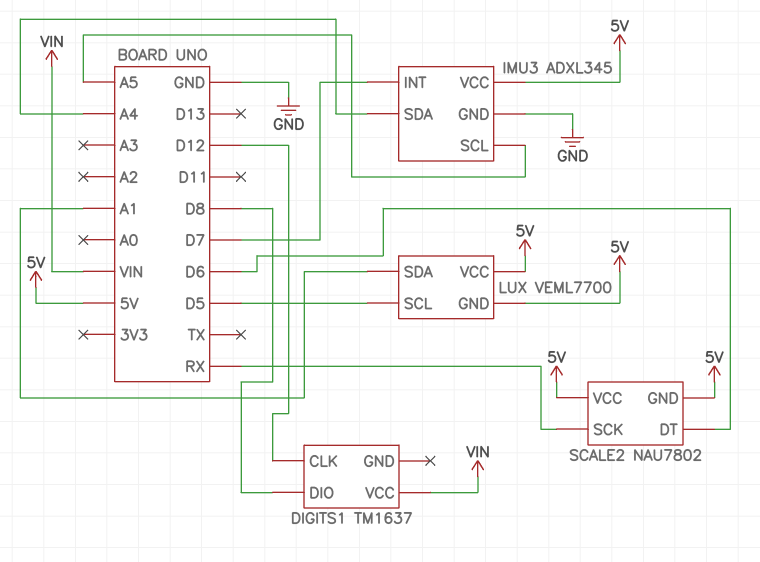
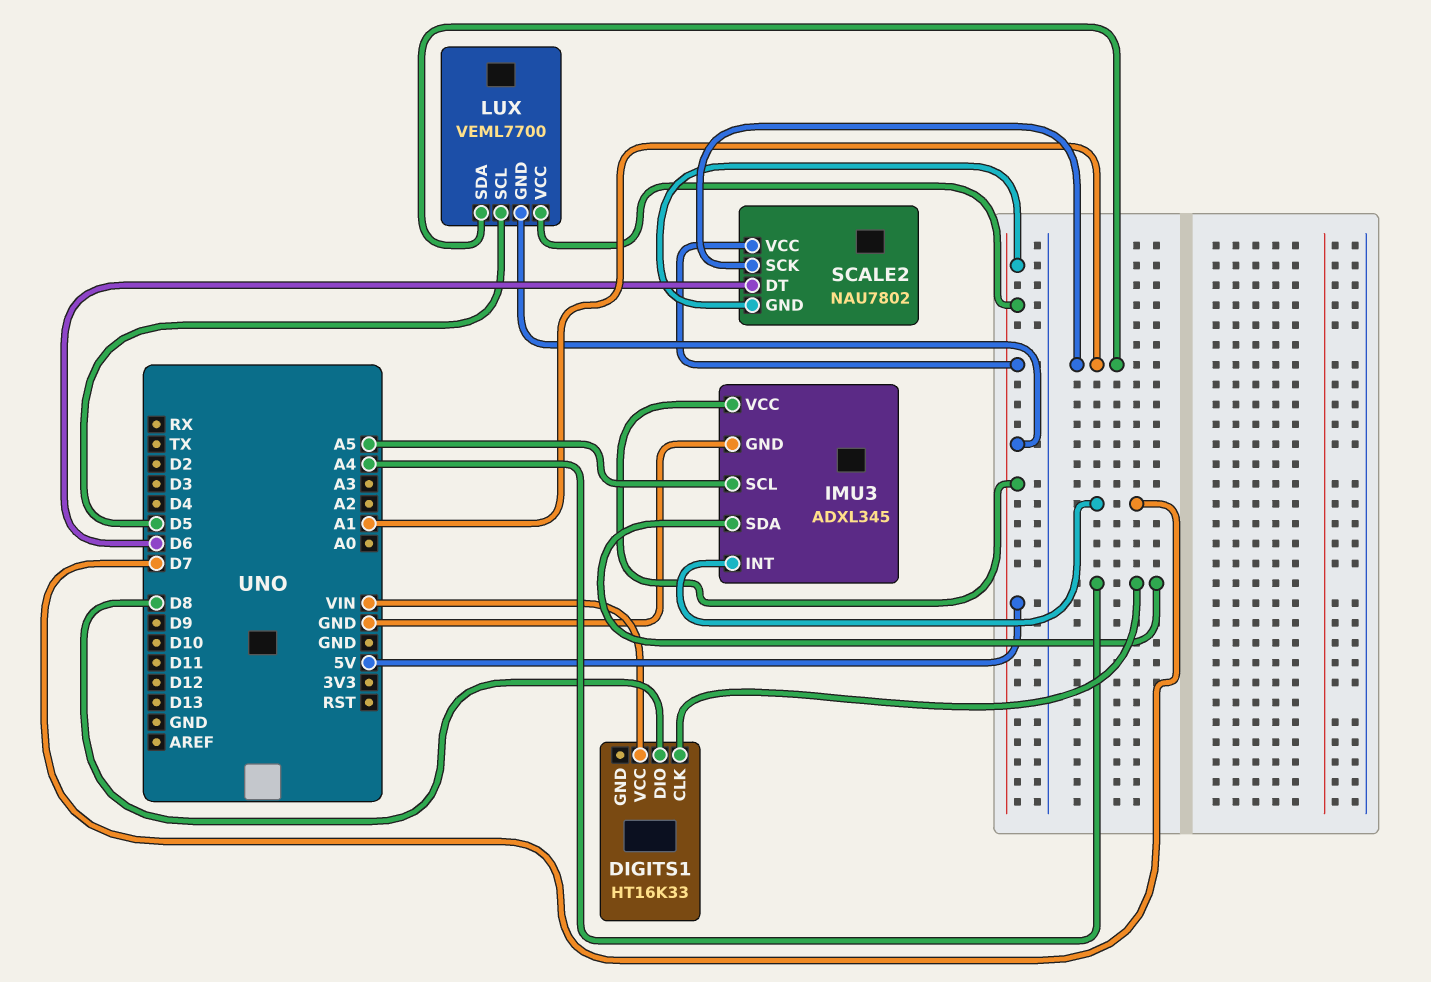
DIGITS1: TM1637 -> HT16K33
DIGITS1 pin CLK: D12 -> A4
SCALE2 pin SCK: RX -> A1

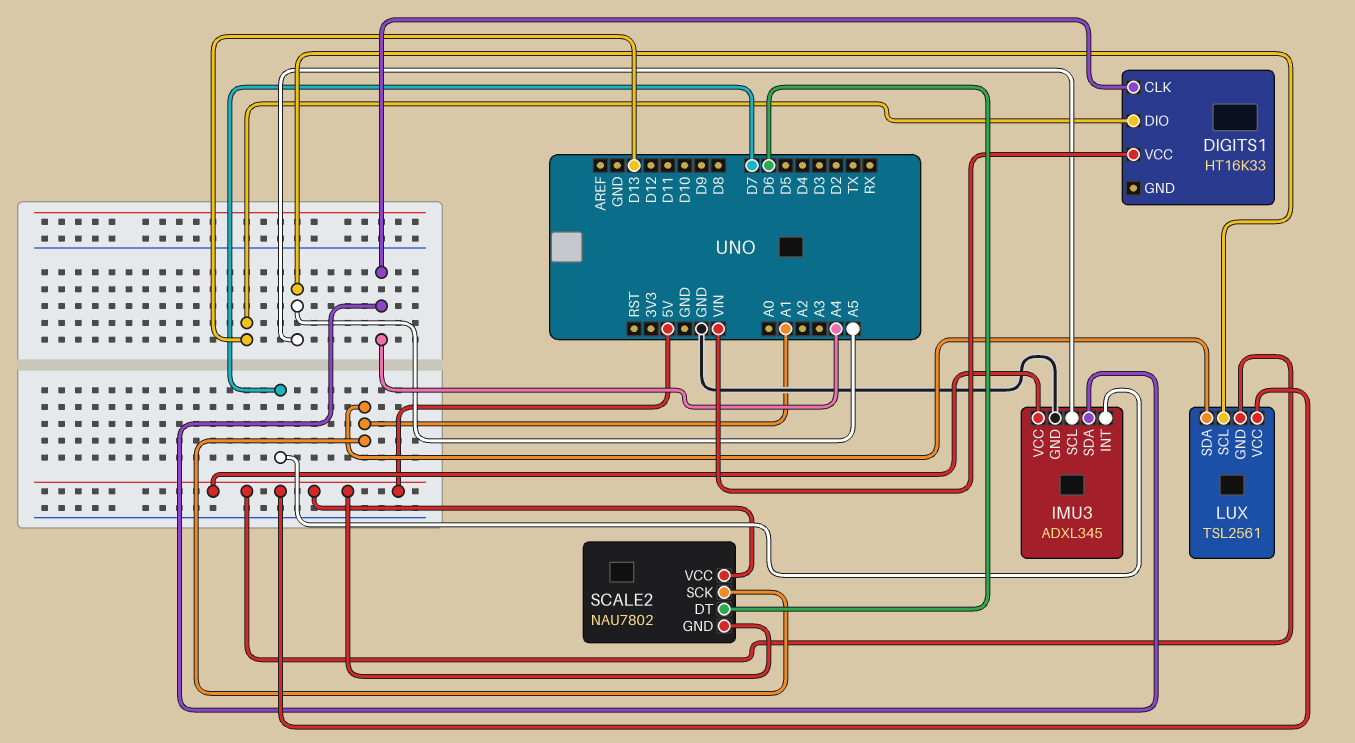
DIGITS1 pin DIO: D8 -> D13
LUX: VEML7700 -> TSL2561
LUX pin SCL: D5 -> A5

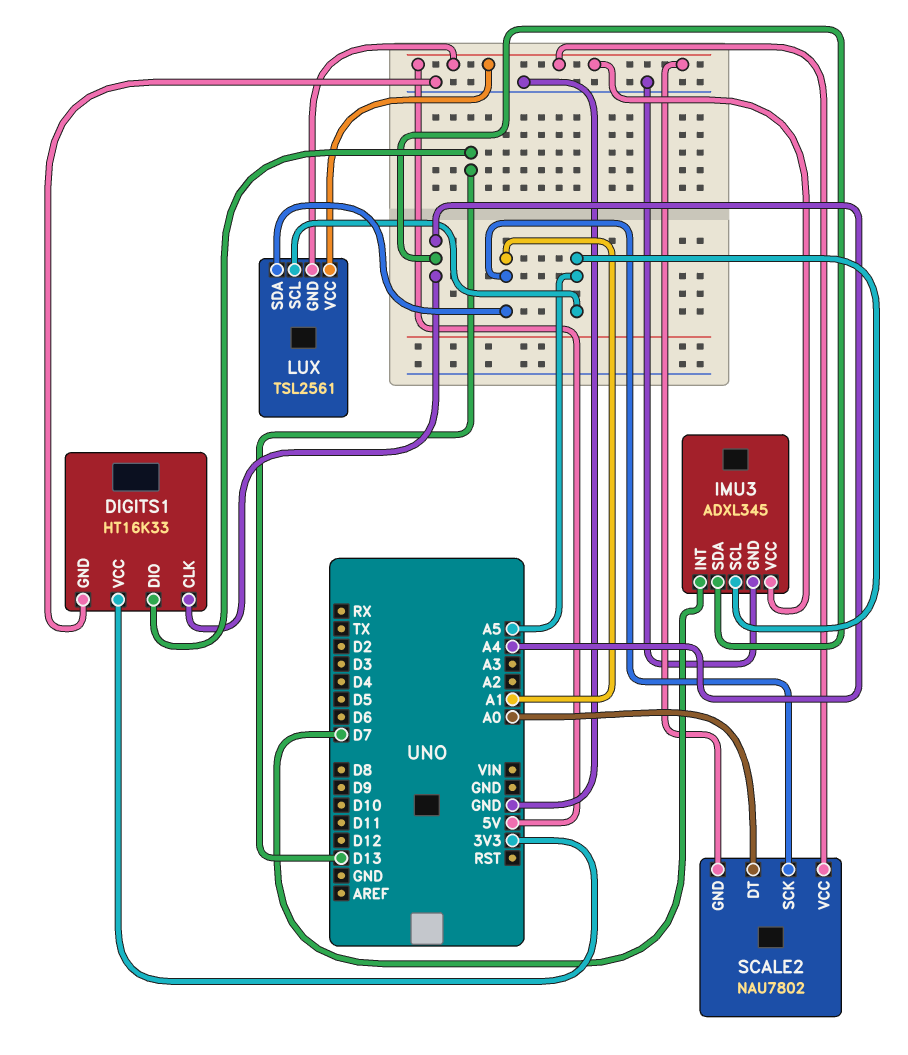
DIGITS1 pin GND: none -> GND
DIGITS1 pin VCC: VIN -> 3V3
SCALE2 pin DT: D6 -> A0

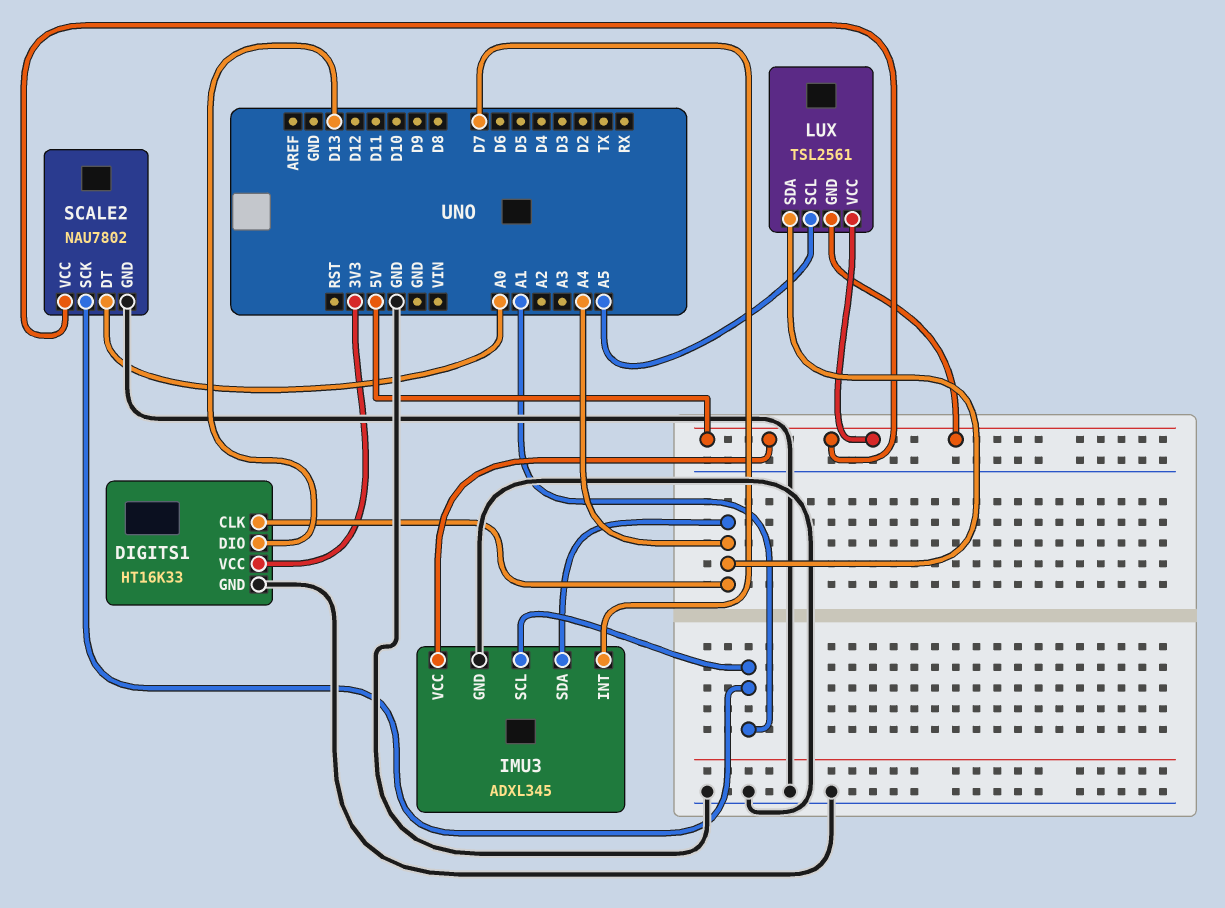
IMU3 pin SCL: A5 -> A1
LUX pin SDA: A1 -> A4
SCALE2 pin GND: 5V -> GND

